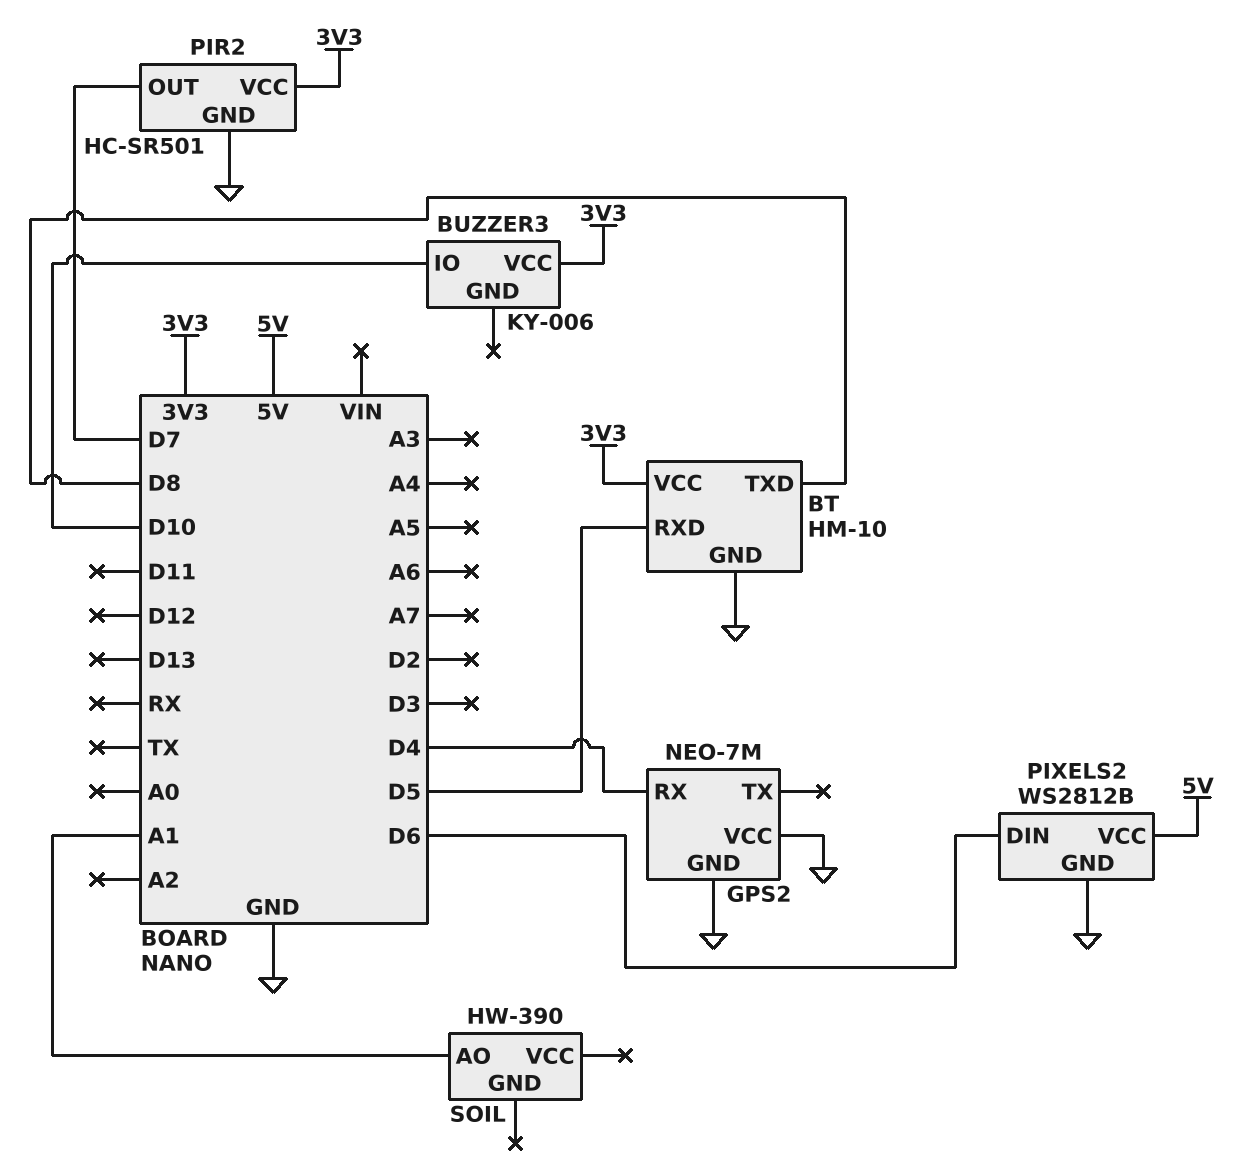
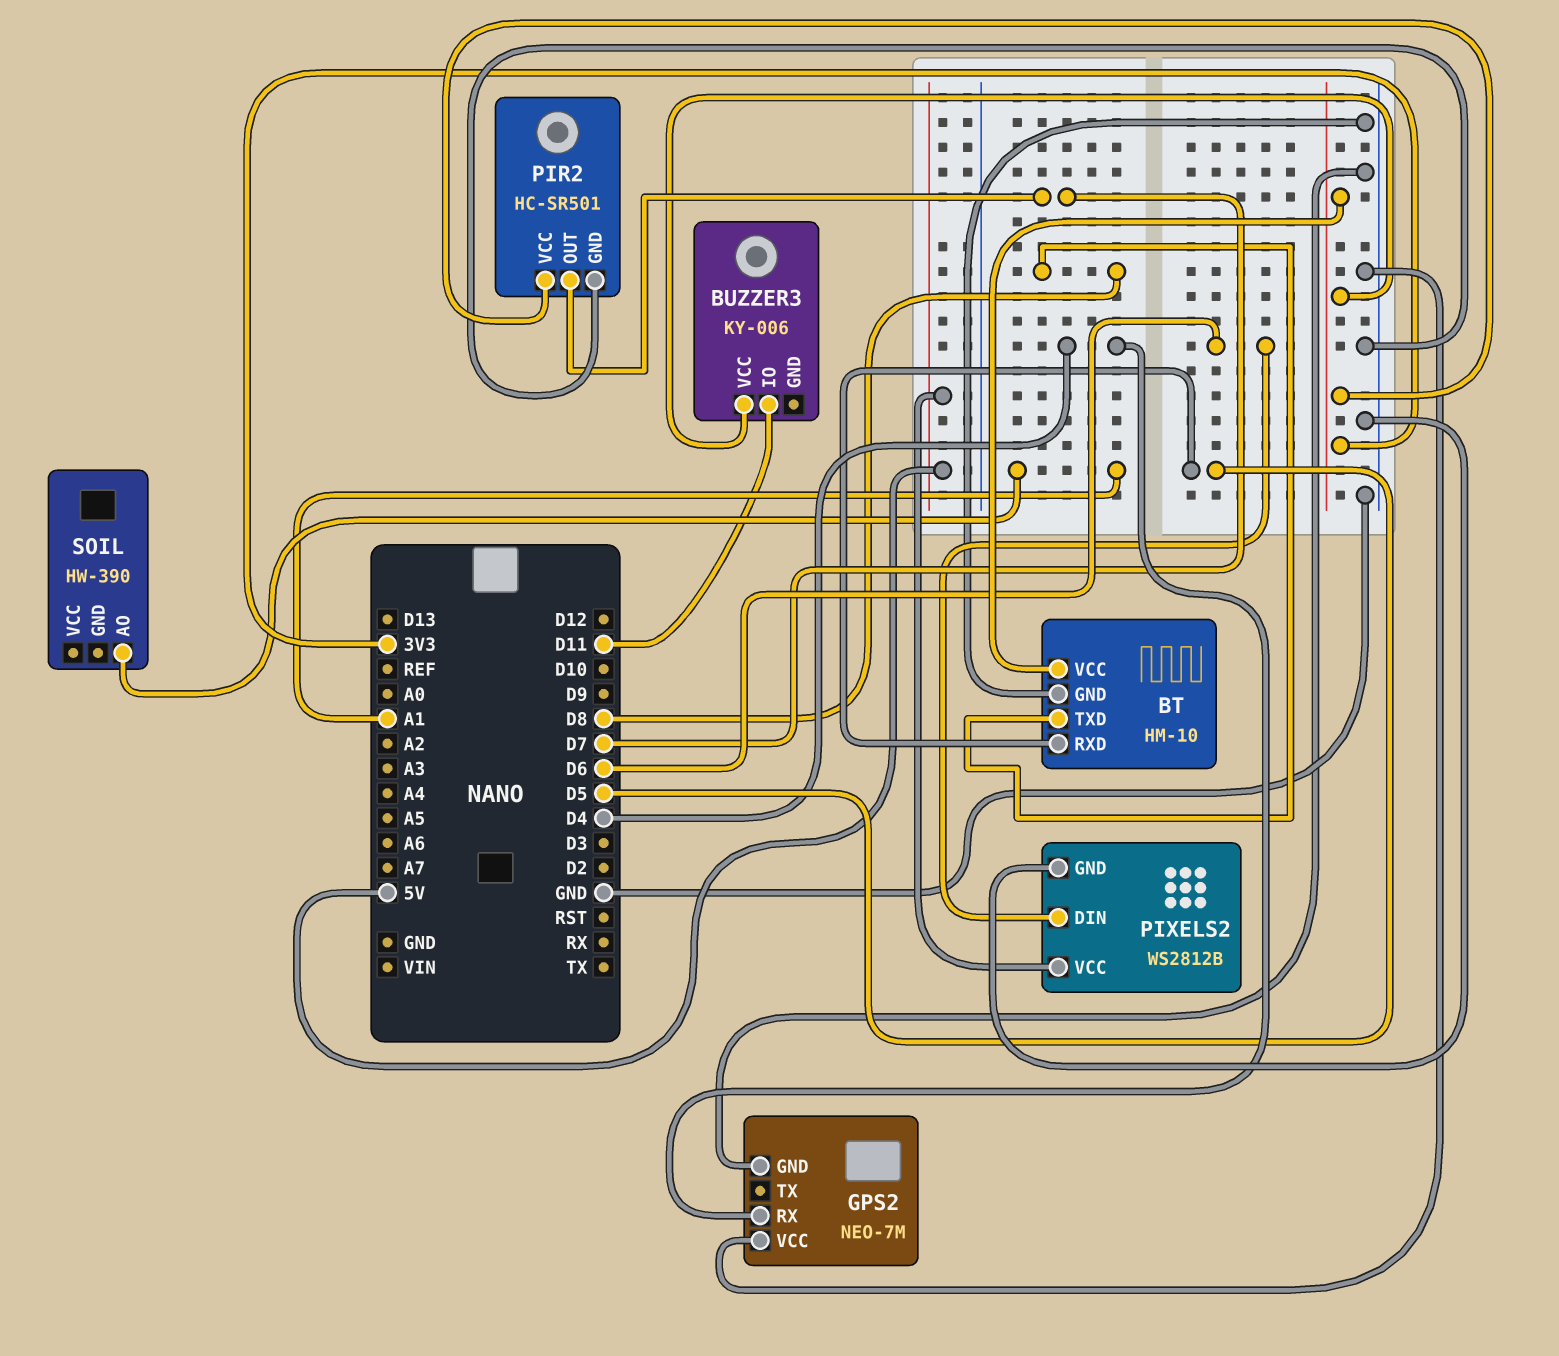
BUZZER3 pin IO: D10 -> D11

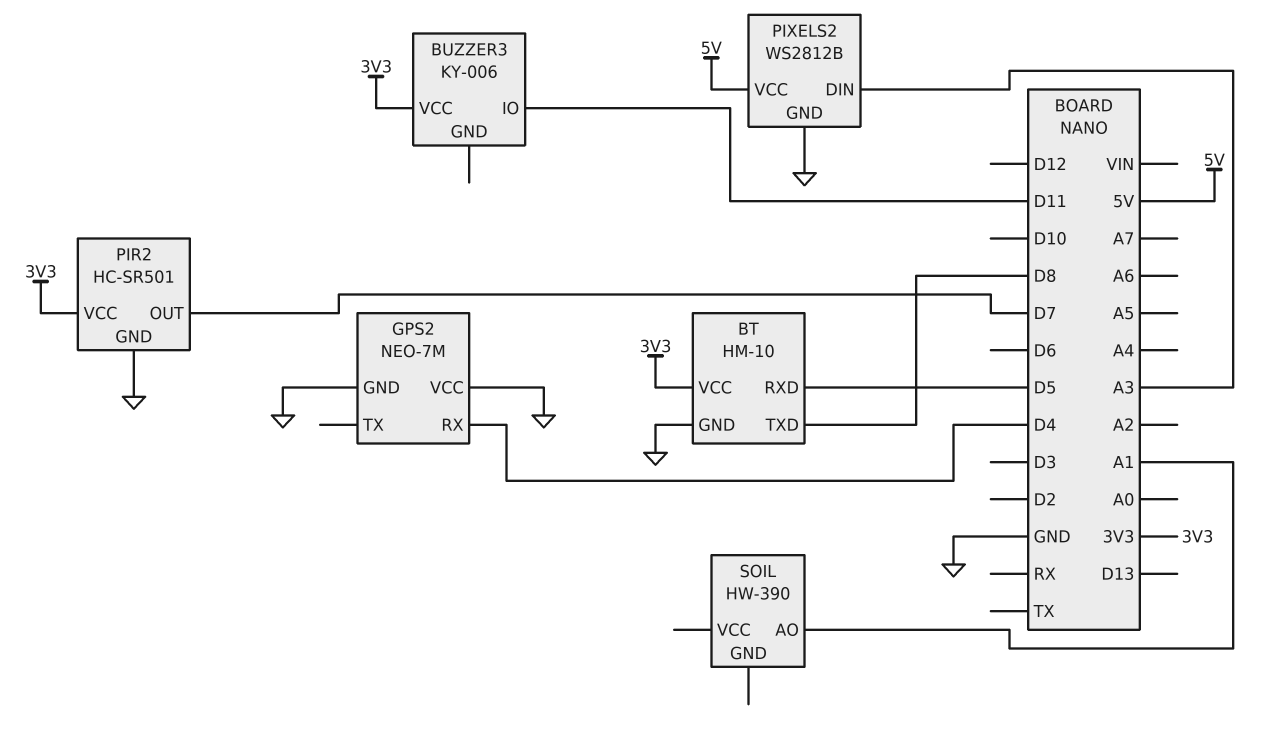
PIXELS2 pin DIN: D6 -> A3

